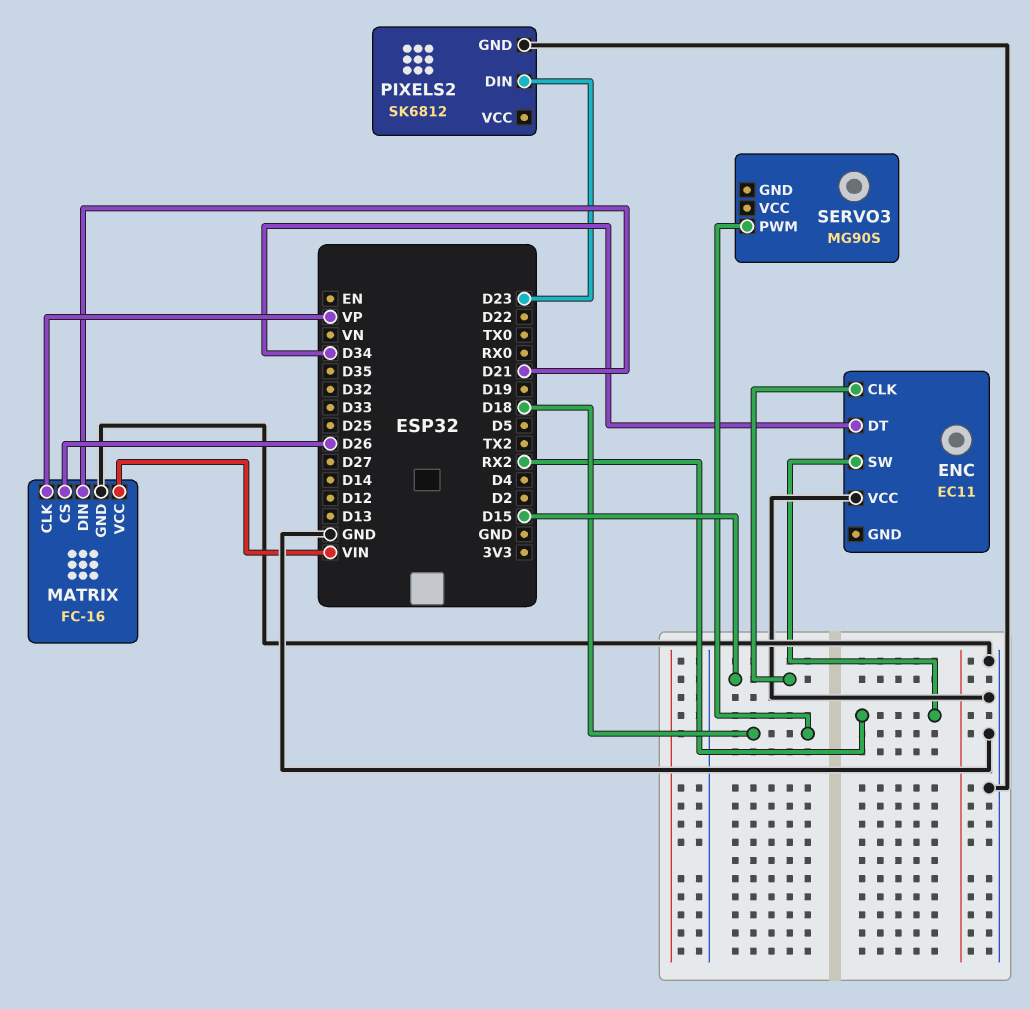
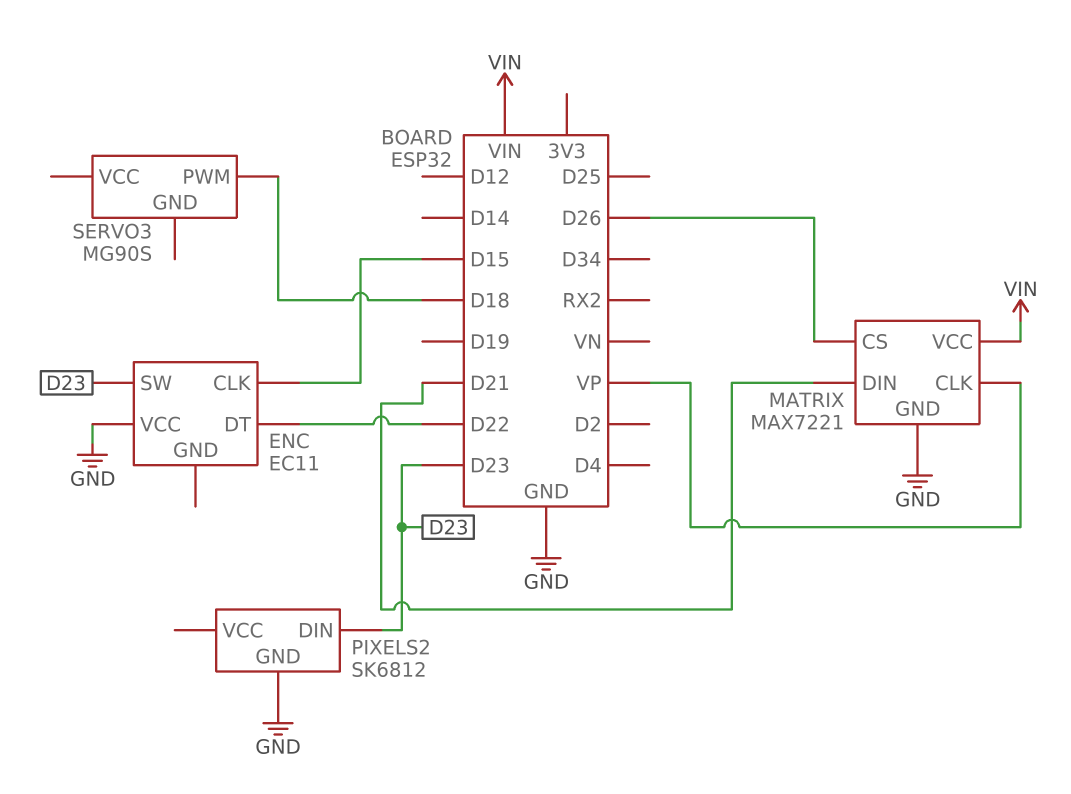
ENC pin DT: D34 -> D22
ENC pin SW: RX2 -> D23
MATRIX: FC-16 -> MAX7221

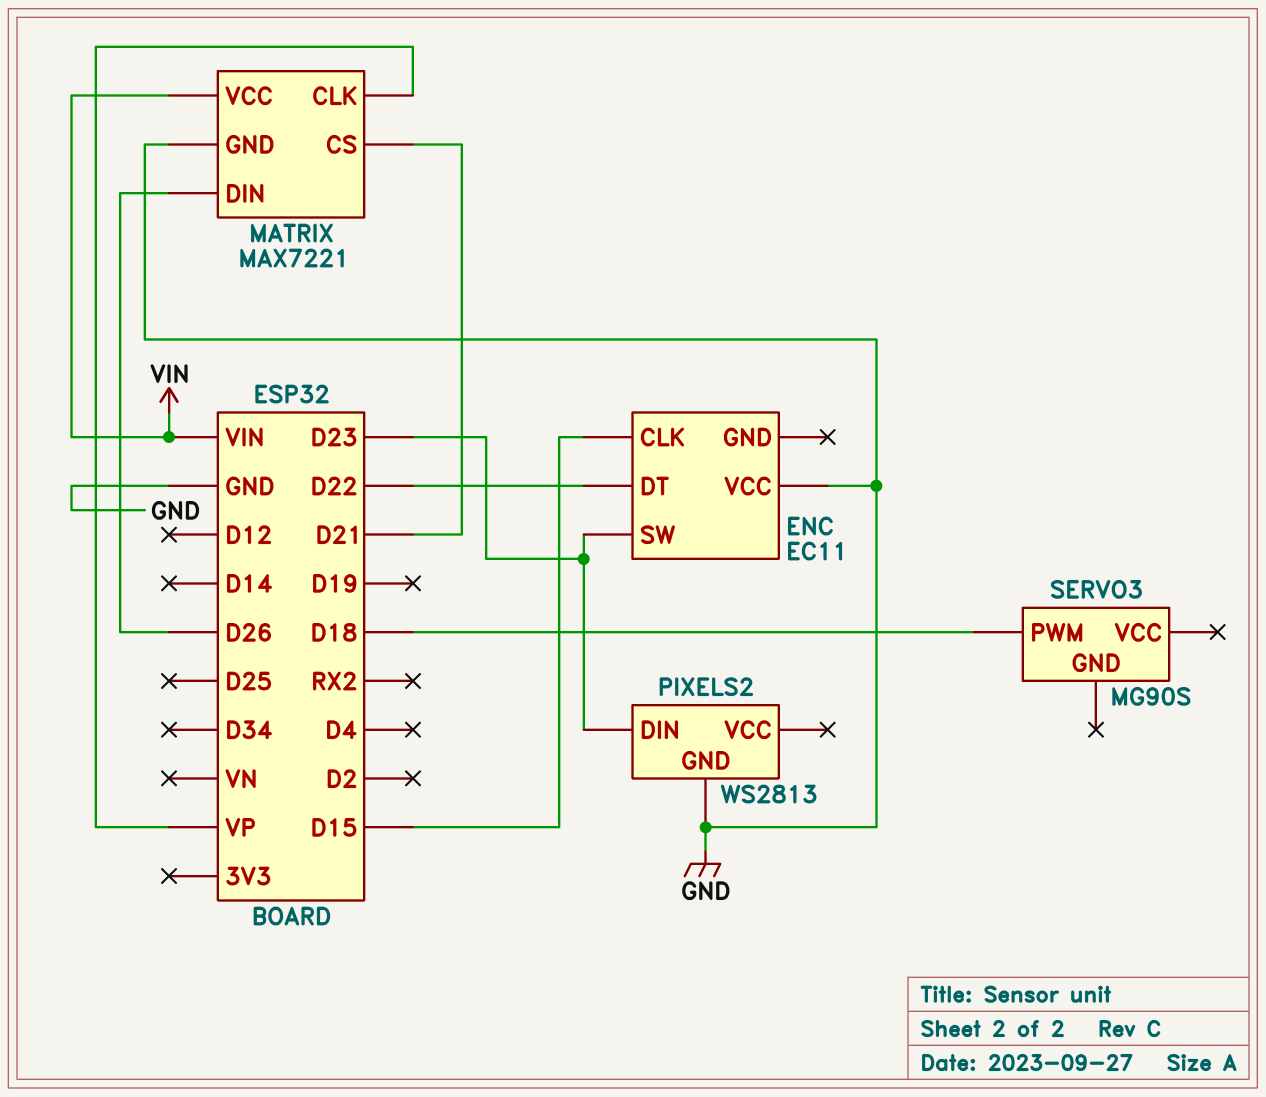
MATRIX pin CS: D26 -> D21
MATRIX pin DIN: D21 -> D26
PIXELS2: SK6812 -> WS2813

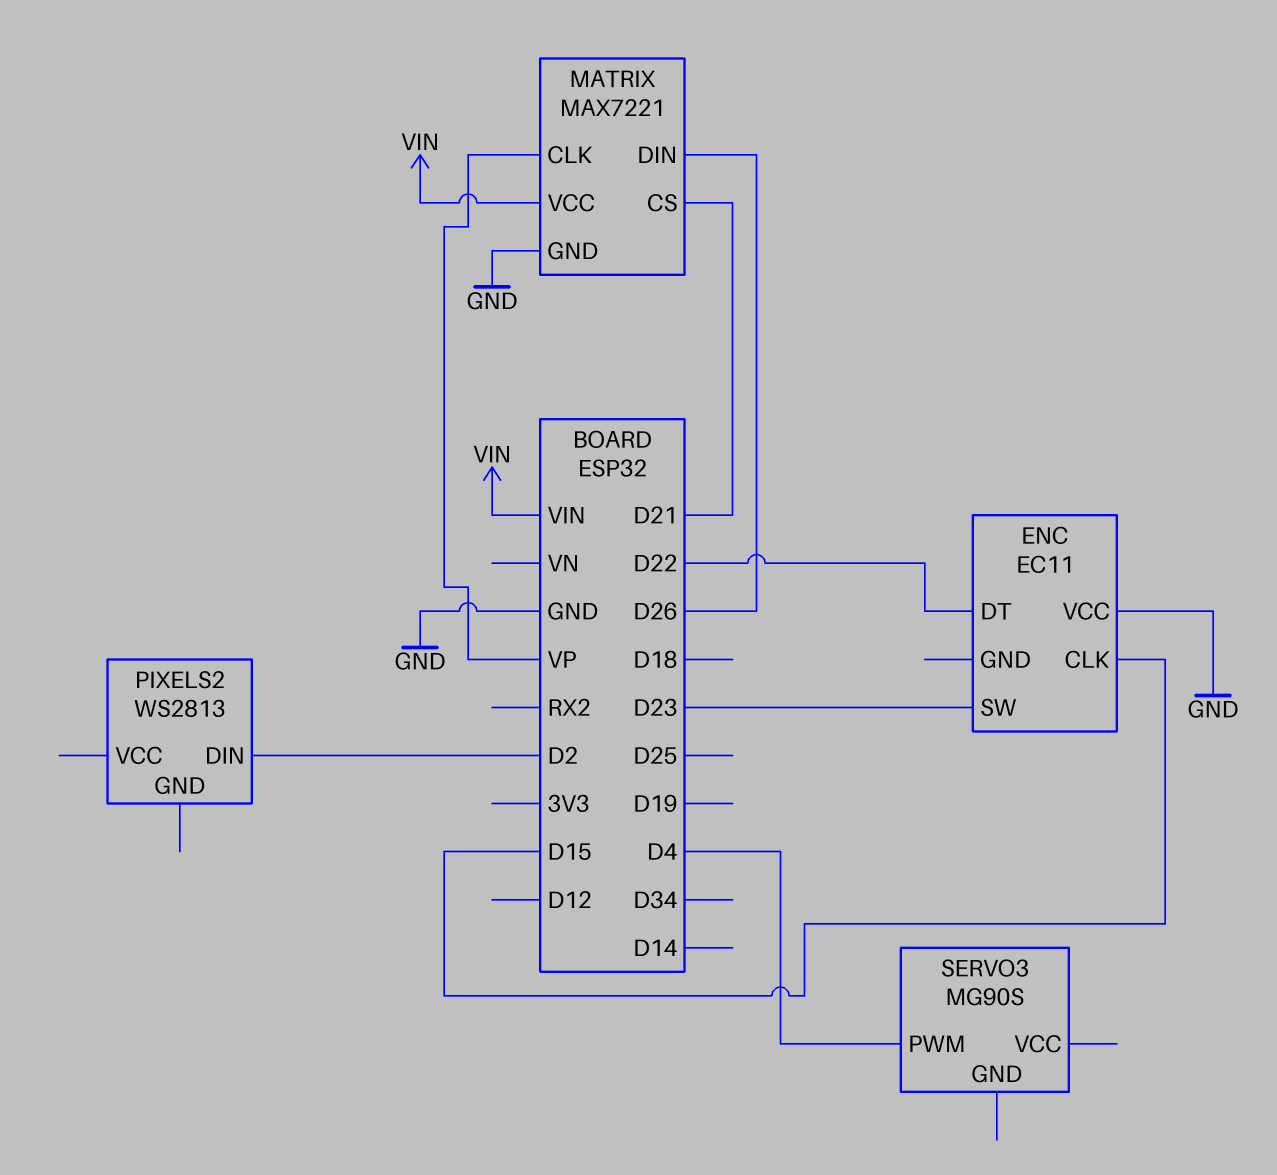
PIXELS2 pin DIN: D23 -> D2
PIXELS2 pin GND: GND -> none
SERVO3 pin PWM: D18 -> D4

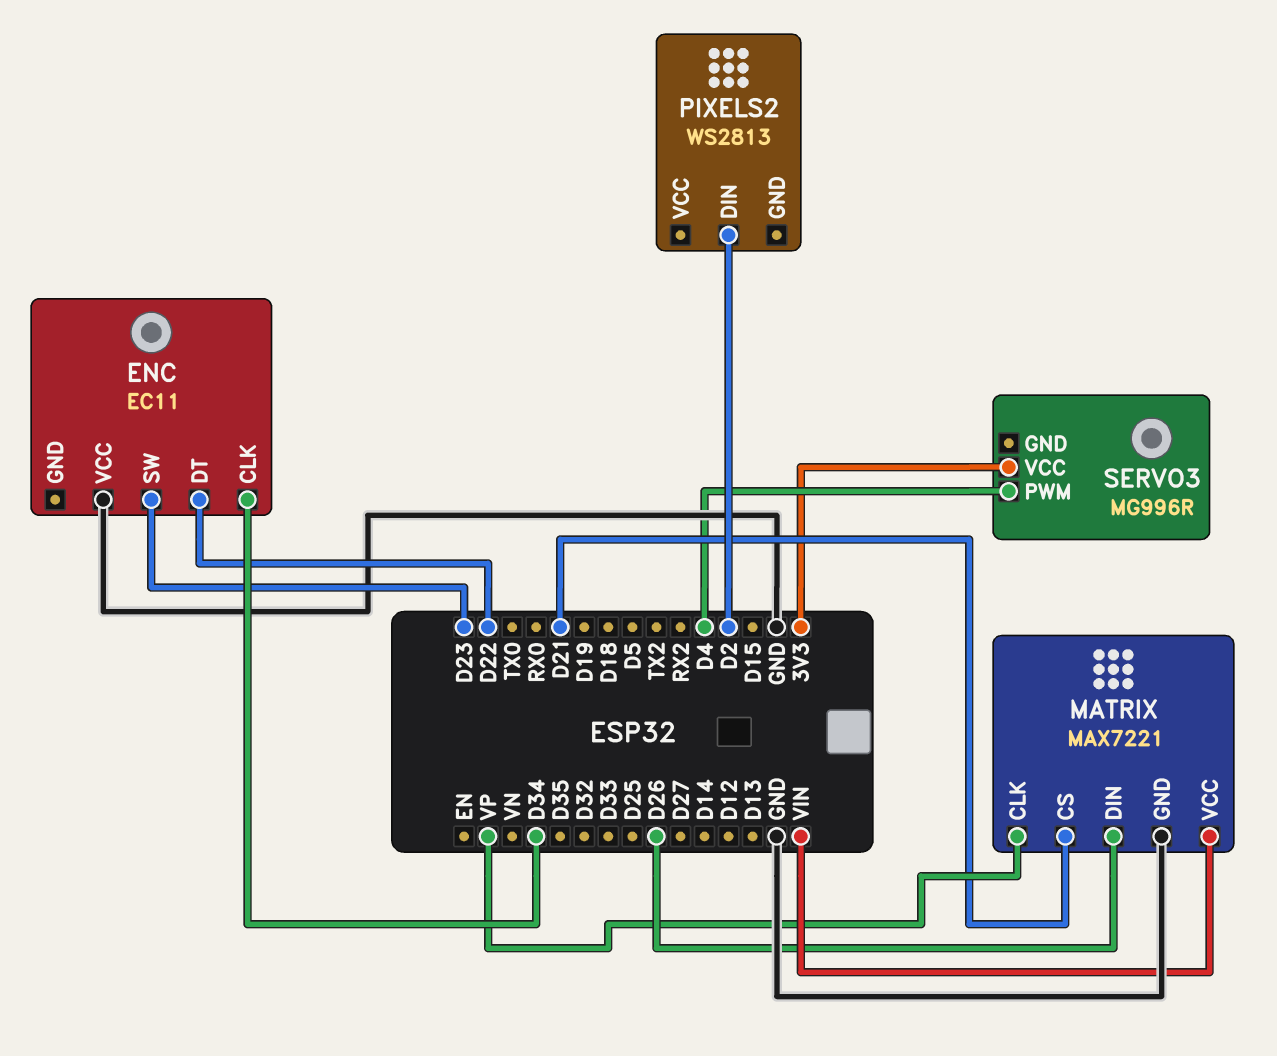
ENC pin CLK: D15 -> D34
SERVO3: MG90S -> MG996R
SERVO3 pin VCC: none -> 3V3

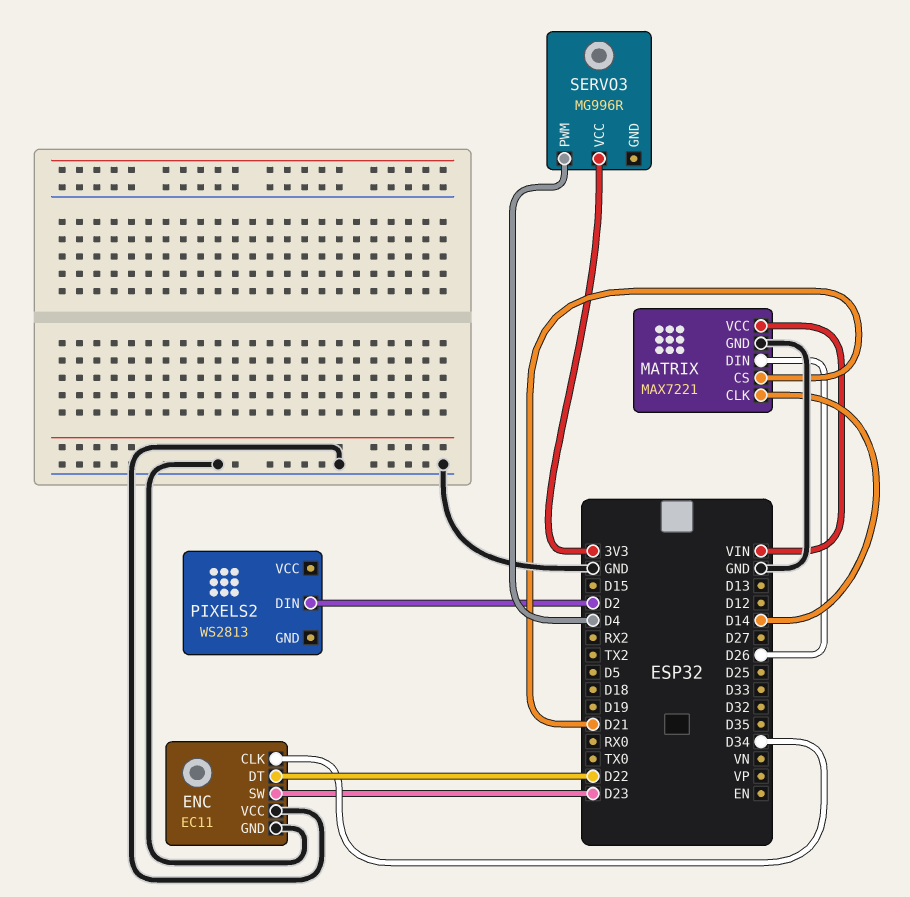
ENC pin GND: none -> GND
MATRIX pin CLK: VP -> D14

